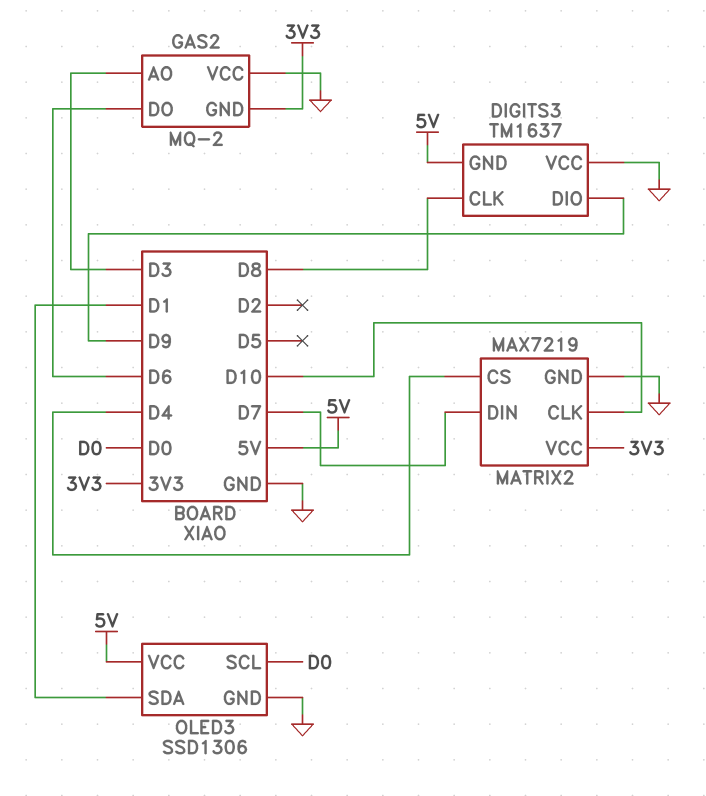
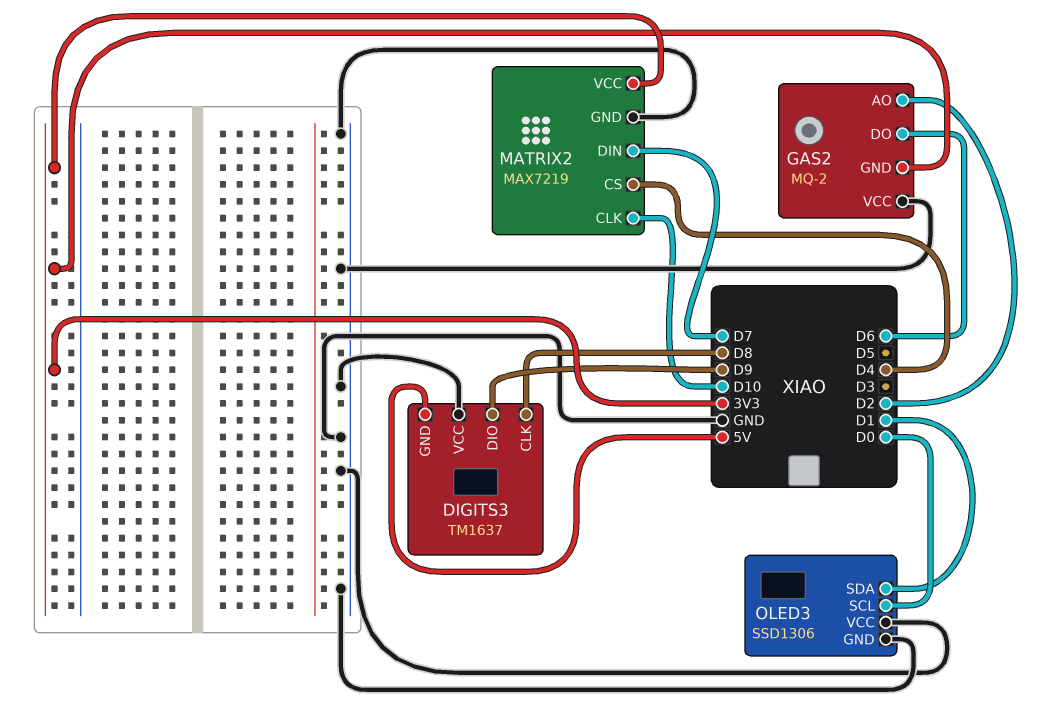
GAS2 pin AO: D3 -> D2
OLED3 pin VCC: 5V -> GND

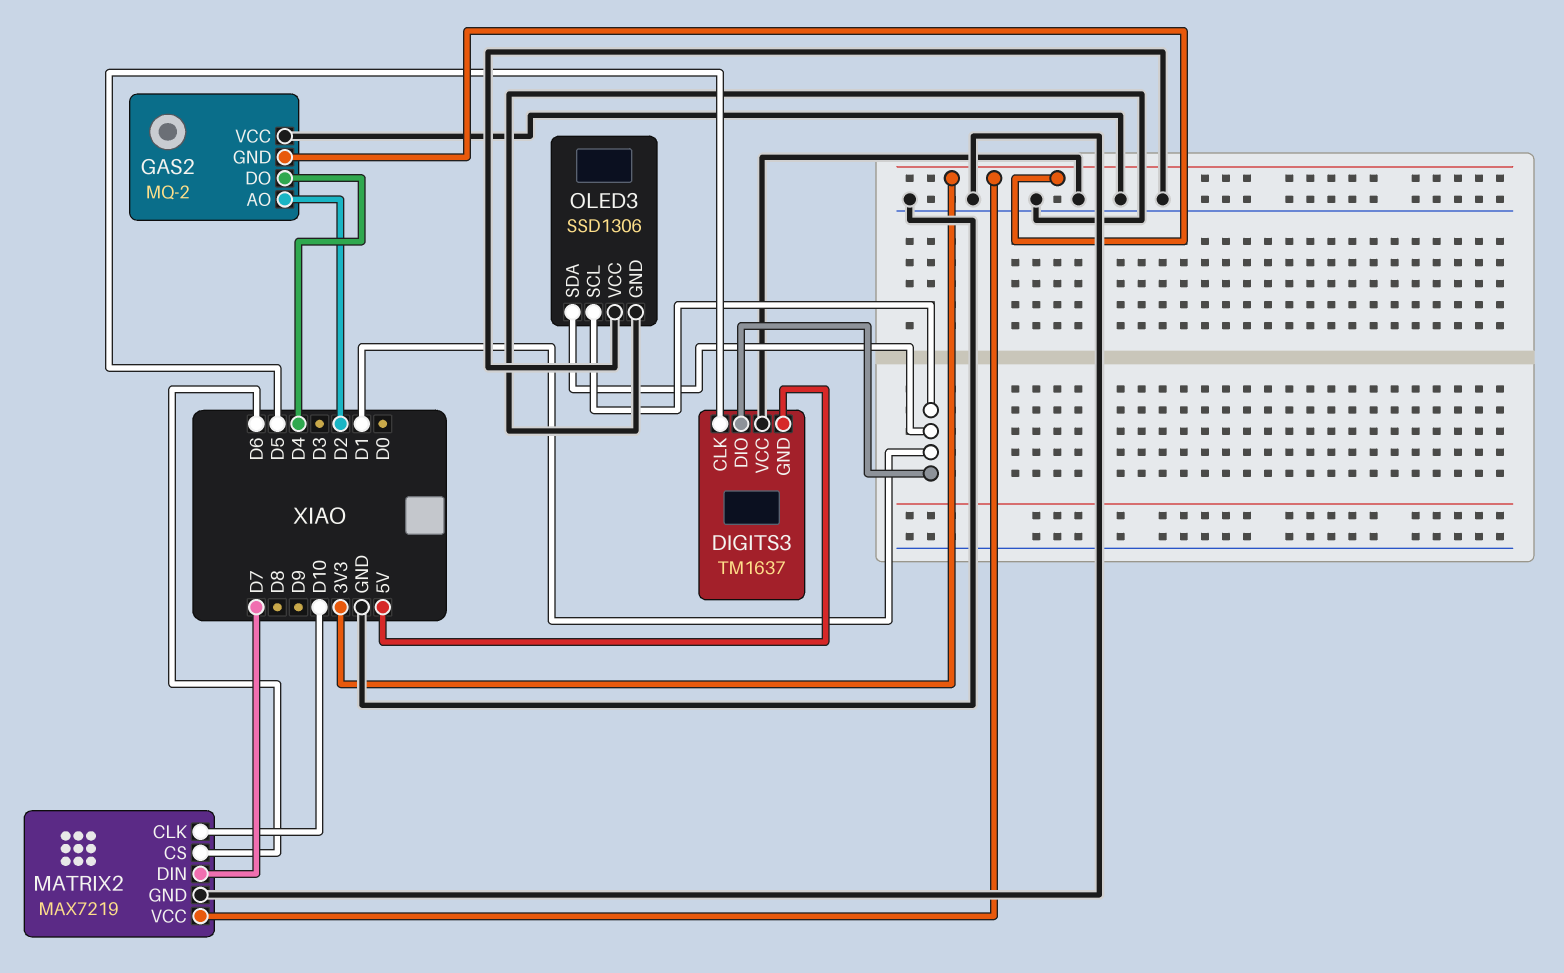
DIGITS3 pin CLK: D8 -> D5
DIGITS3 pin DIO: D9 -> D1
GAS2 pin DO: D6 -> D4
MATRIX2 pin CS: D4 -> D6
OLED3 pin SCL: D0 -> D1

